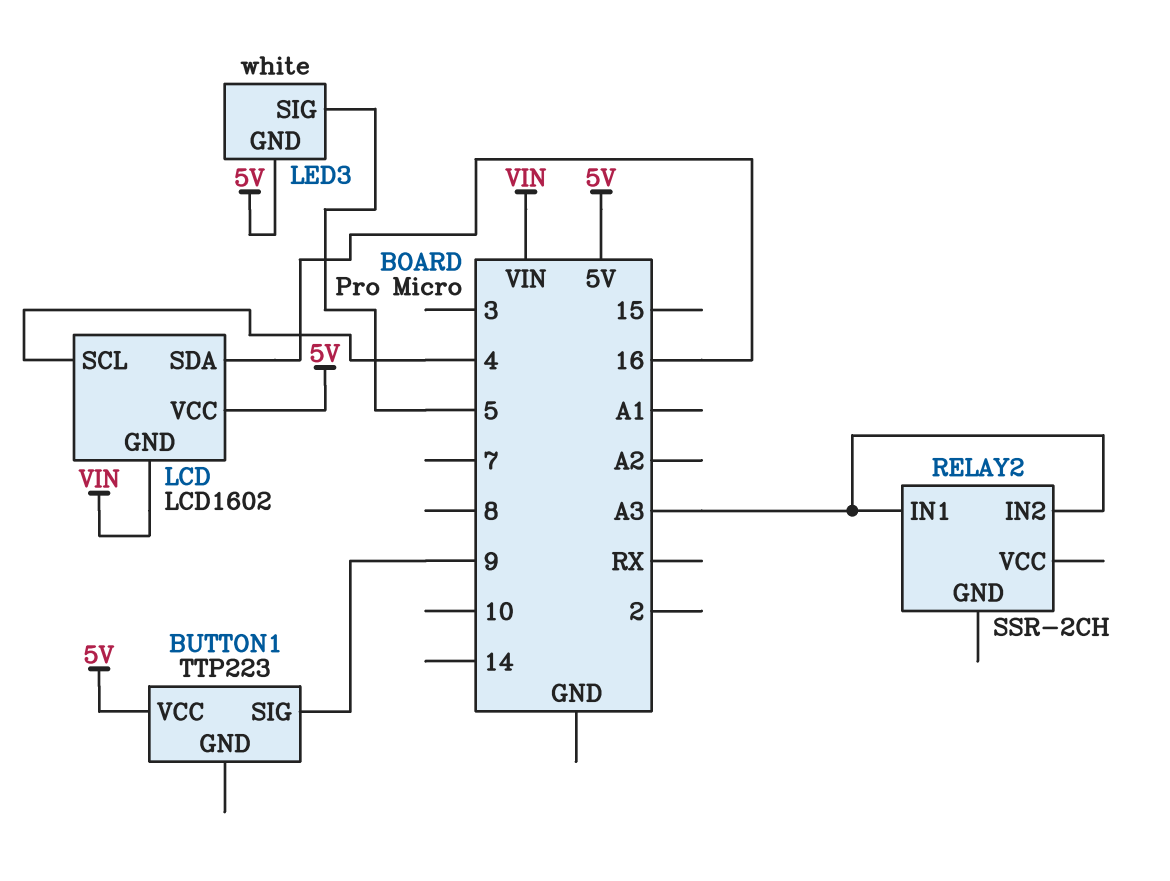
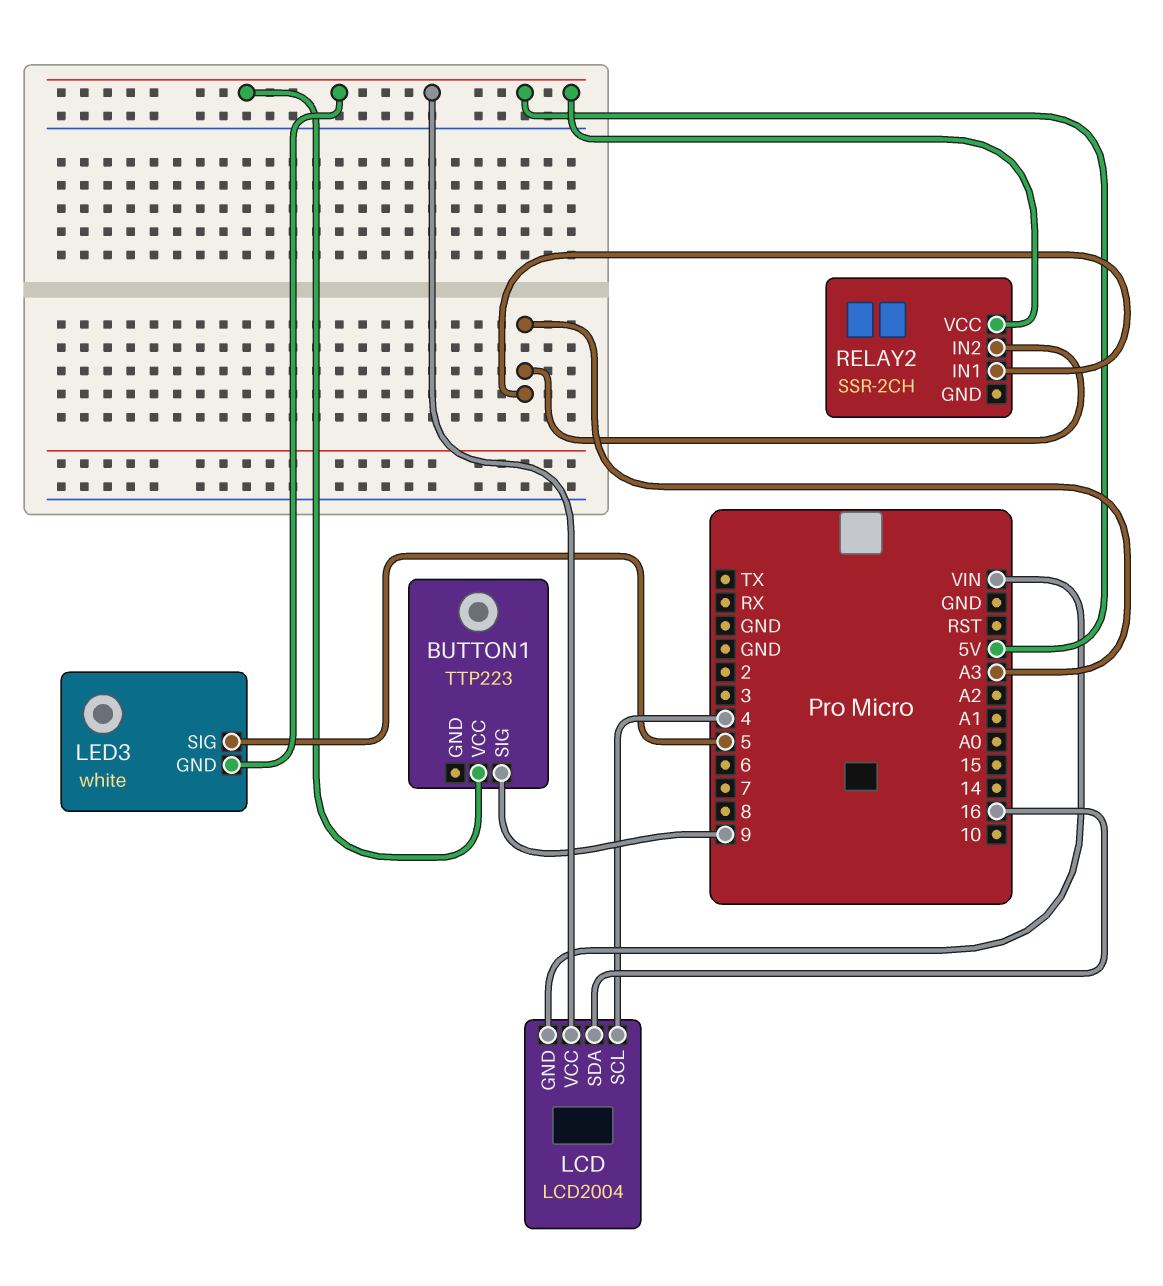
LCD: LCD1602 -> LCD2004
RELAY2 pin VCC: none -> 5V

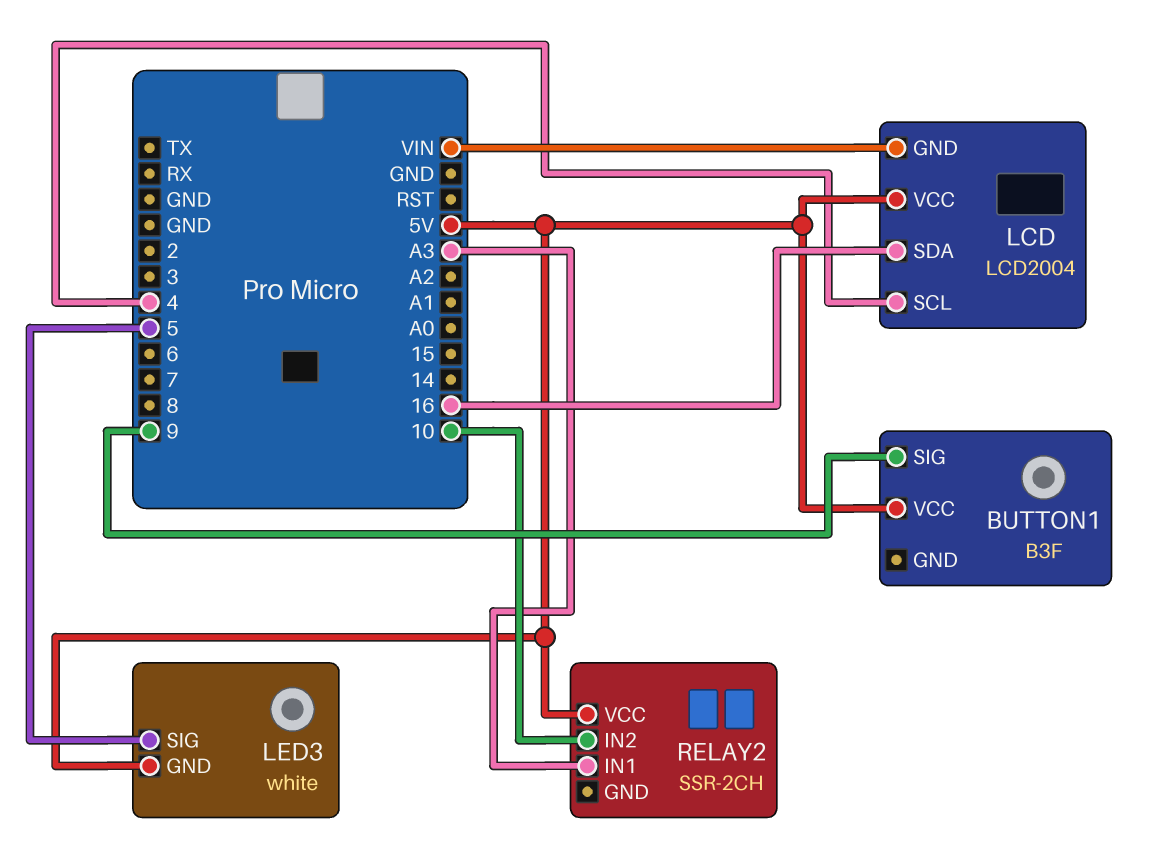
BUTTON1: TTP223 -> B3F
RELAY2 pin IN2: A3 -> 10

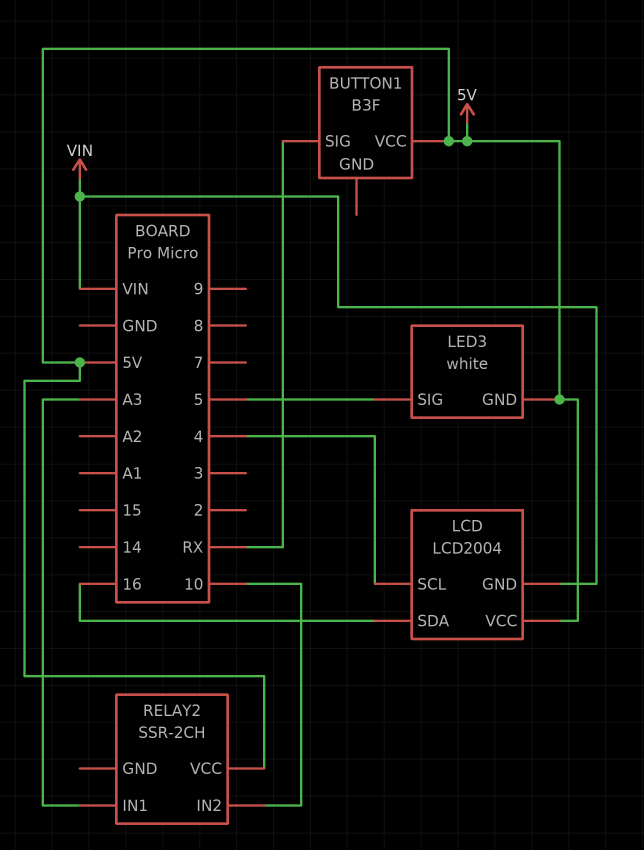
BUTTON1 pin SIG: 9 -> RX

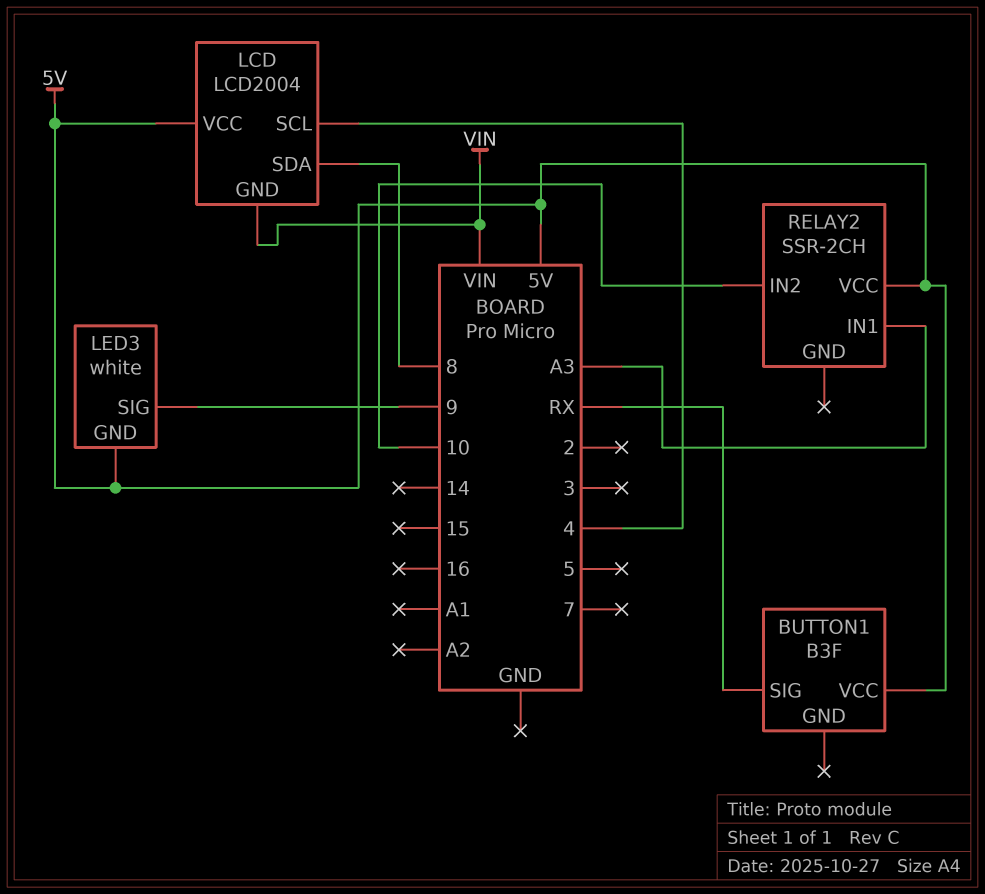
LCD pin SDA: 16 -> 8
LED3 pin SIG: 5 -> 9

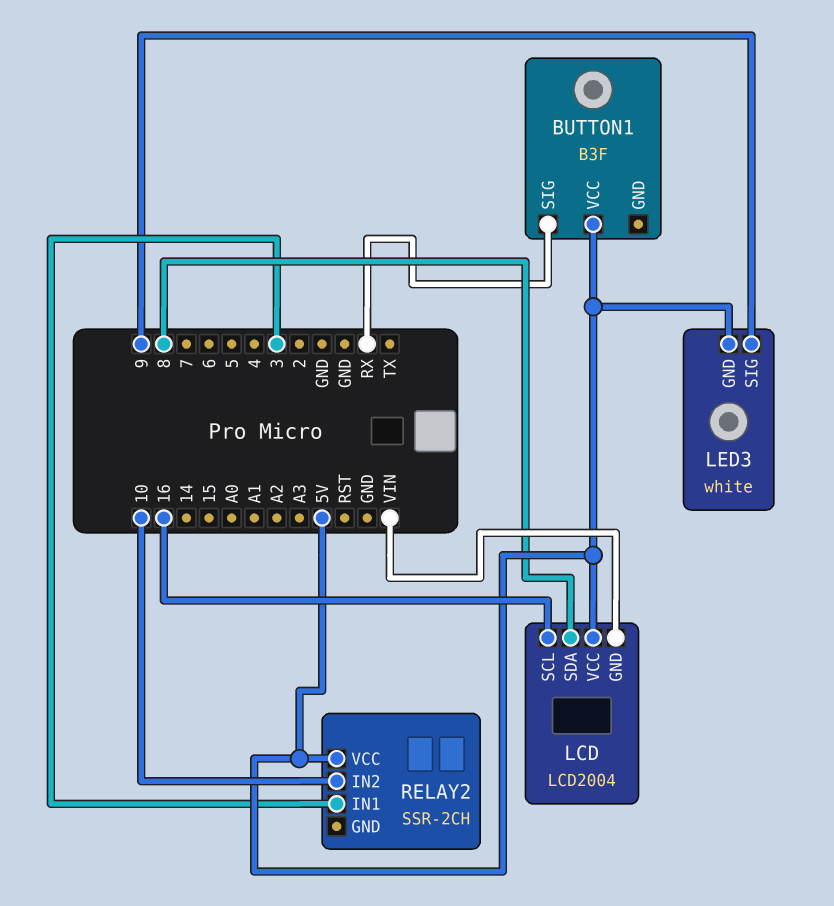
LCD pin SCL: 4 -> 16
RELAY2 pin IN1: A3 -> 3

